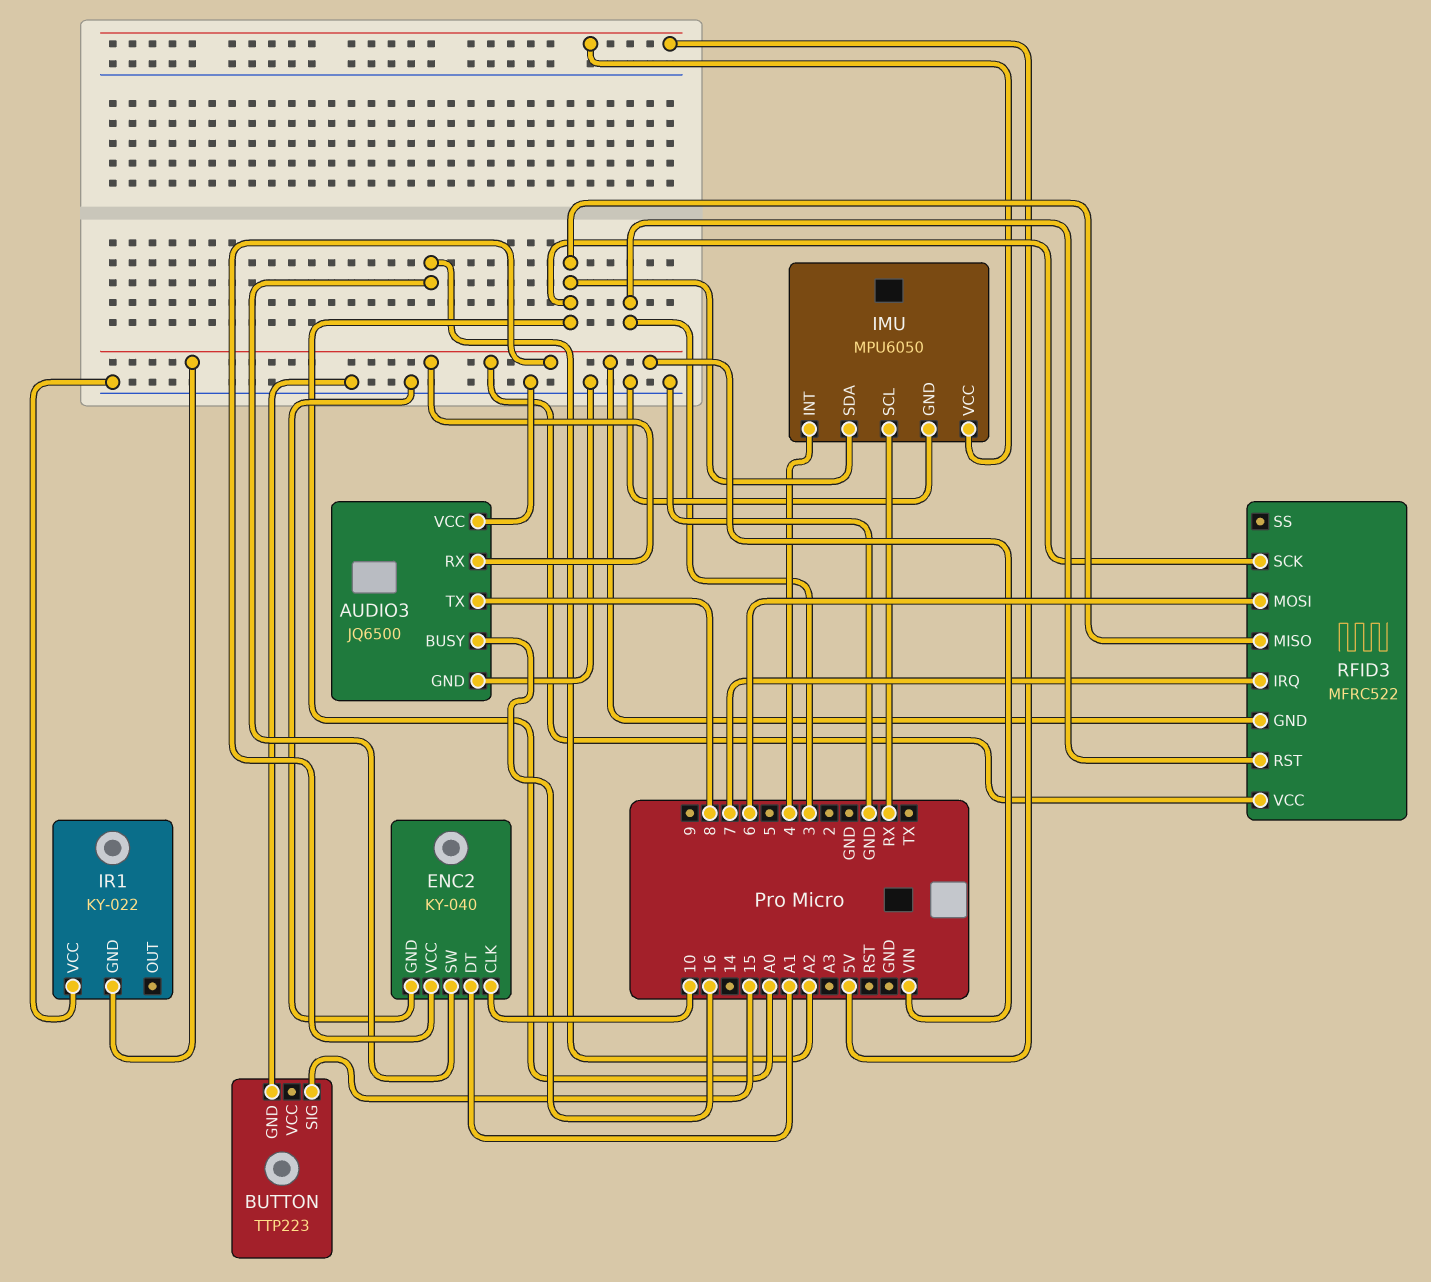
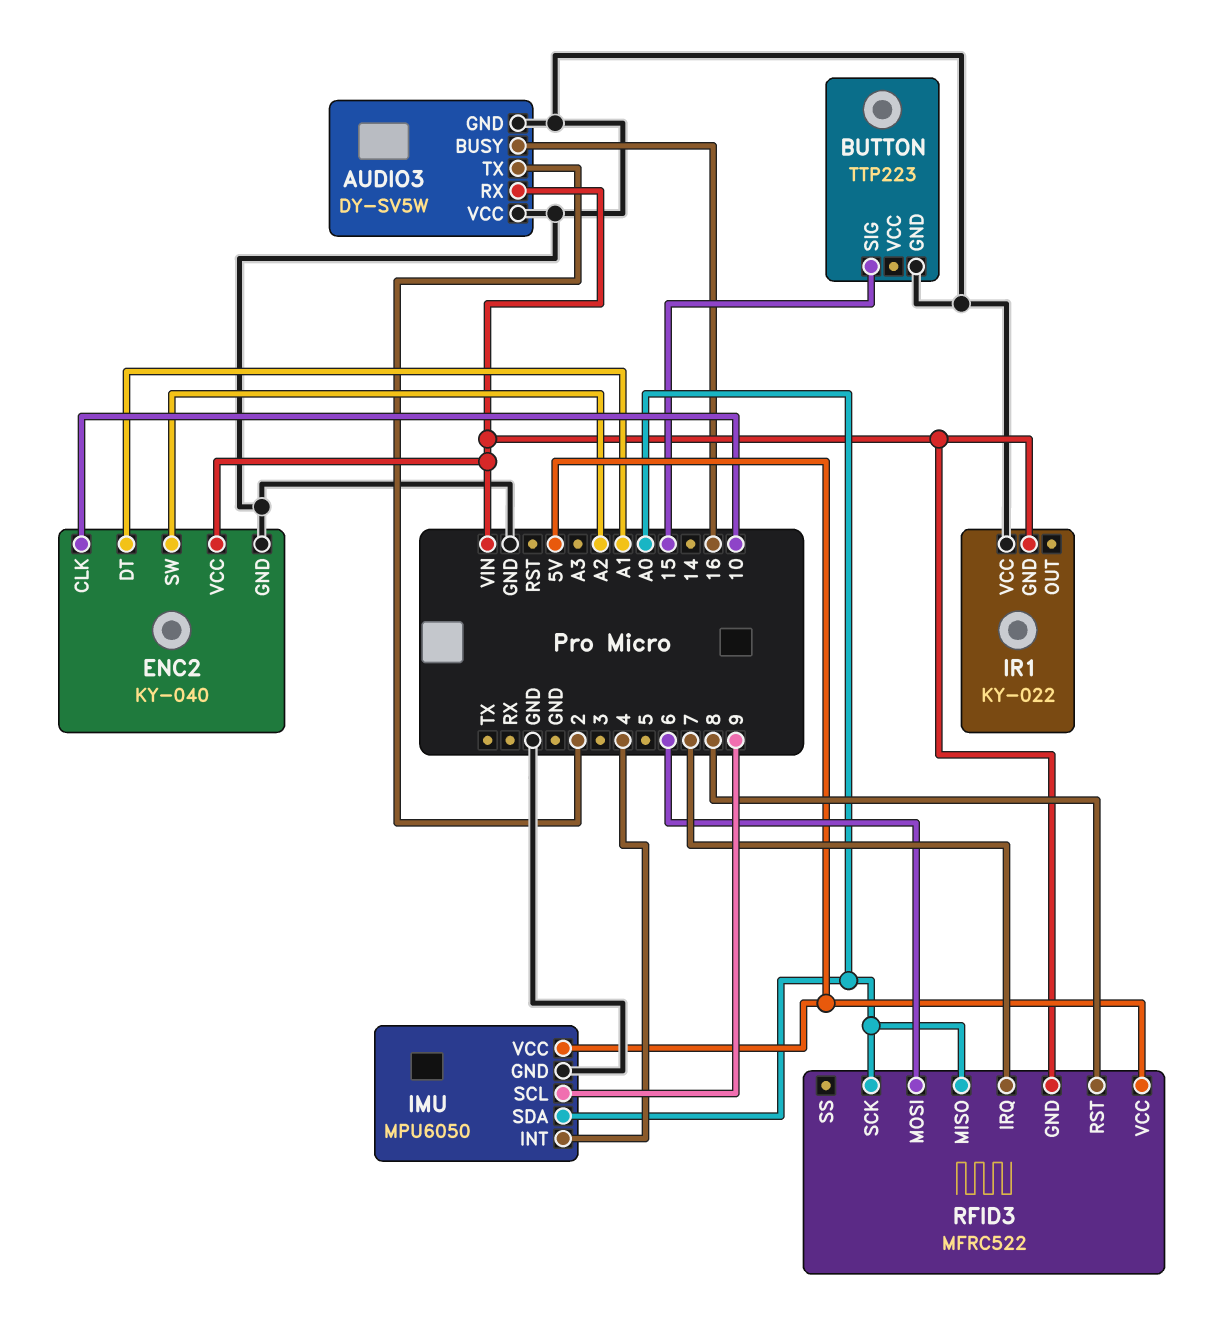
AUDIO3: JQ6500 -> DY-SV5W
AUDIO3 pin TX: 8 -> 2
IMU pin SCL: RX -> 9
RFID3 pin RST: 3 -> 8
RFID3 pin VCC: VIN -> 5V

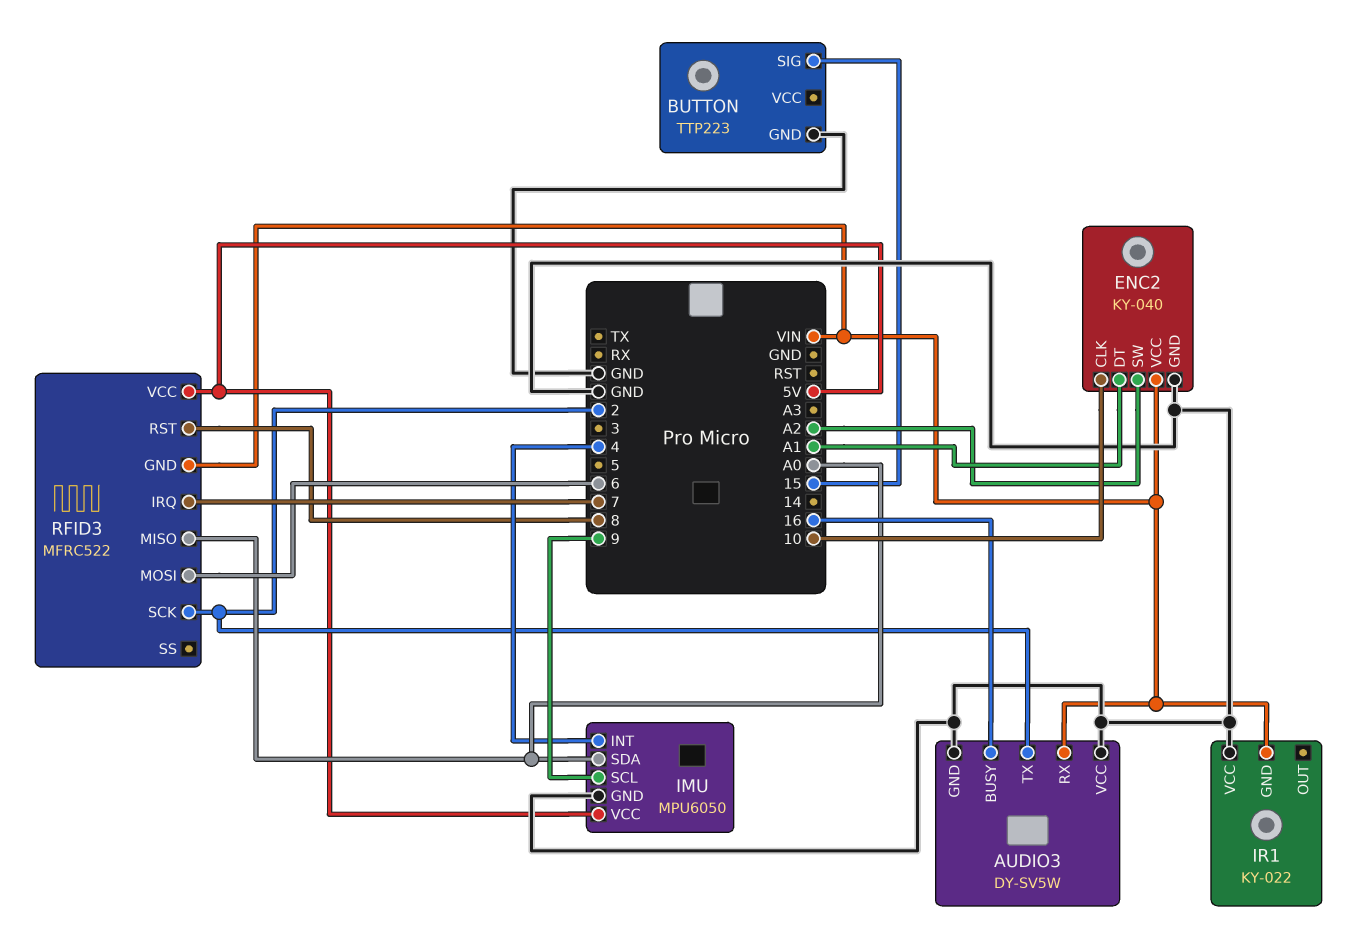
RFID3 pin SCK: A0 -> 2

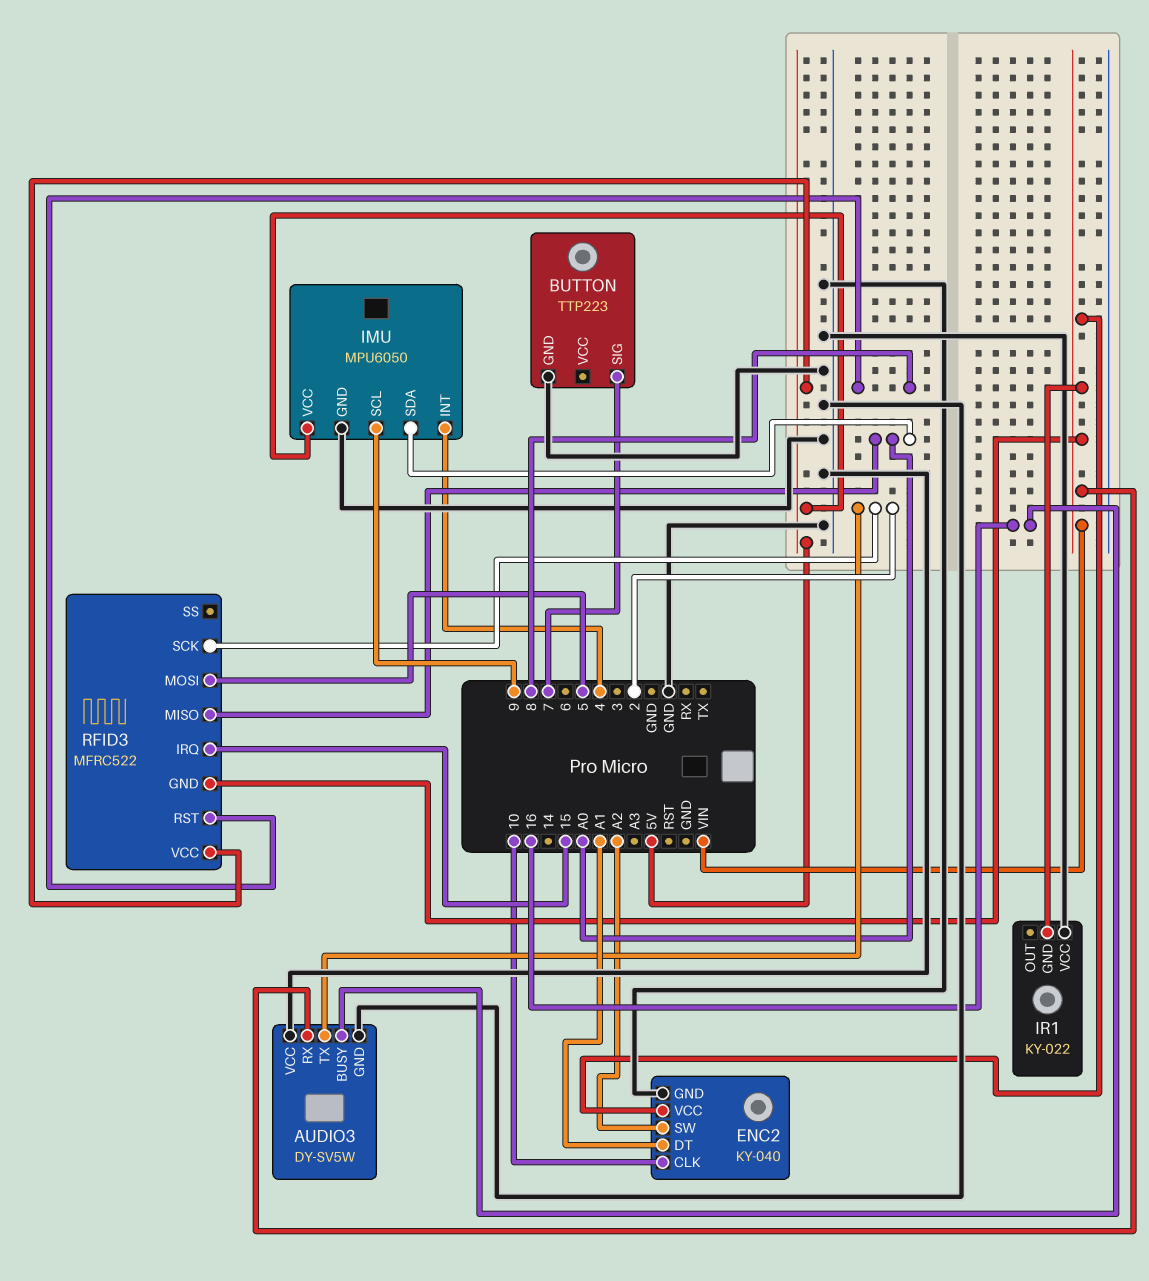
BUTTON pin SIG: 15 -> 7
RFID3 pin IRQ: 7 -> 15
RFID3 pin MOSI: 6 -> 5

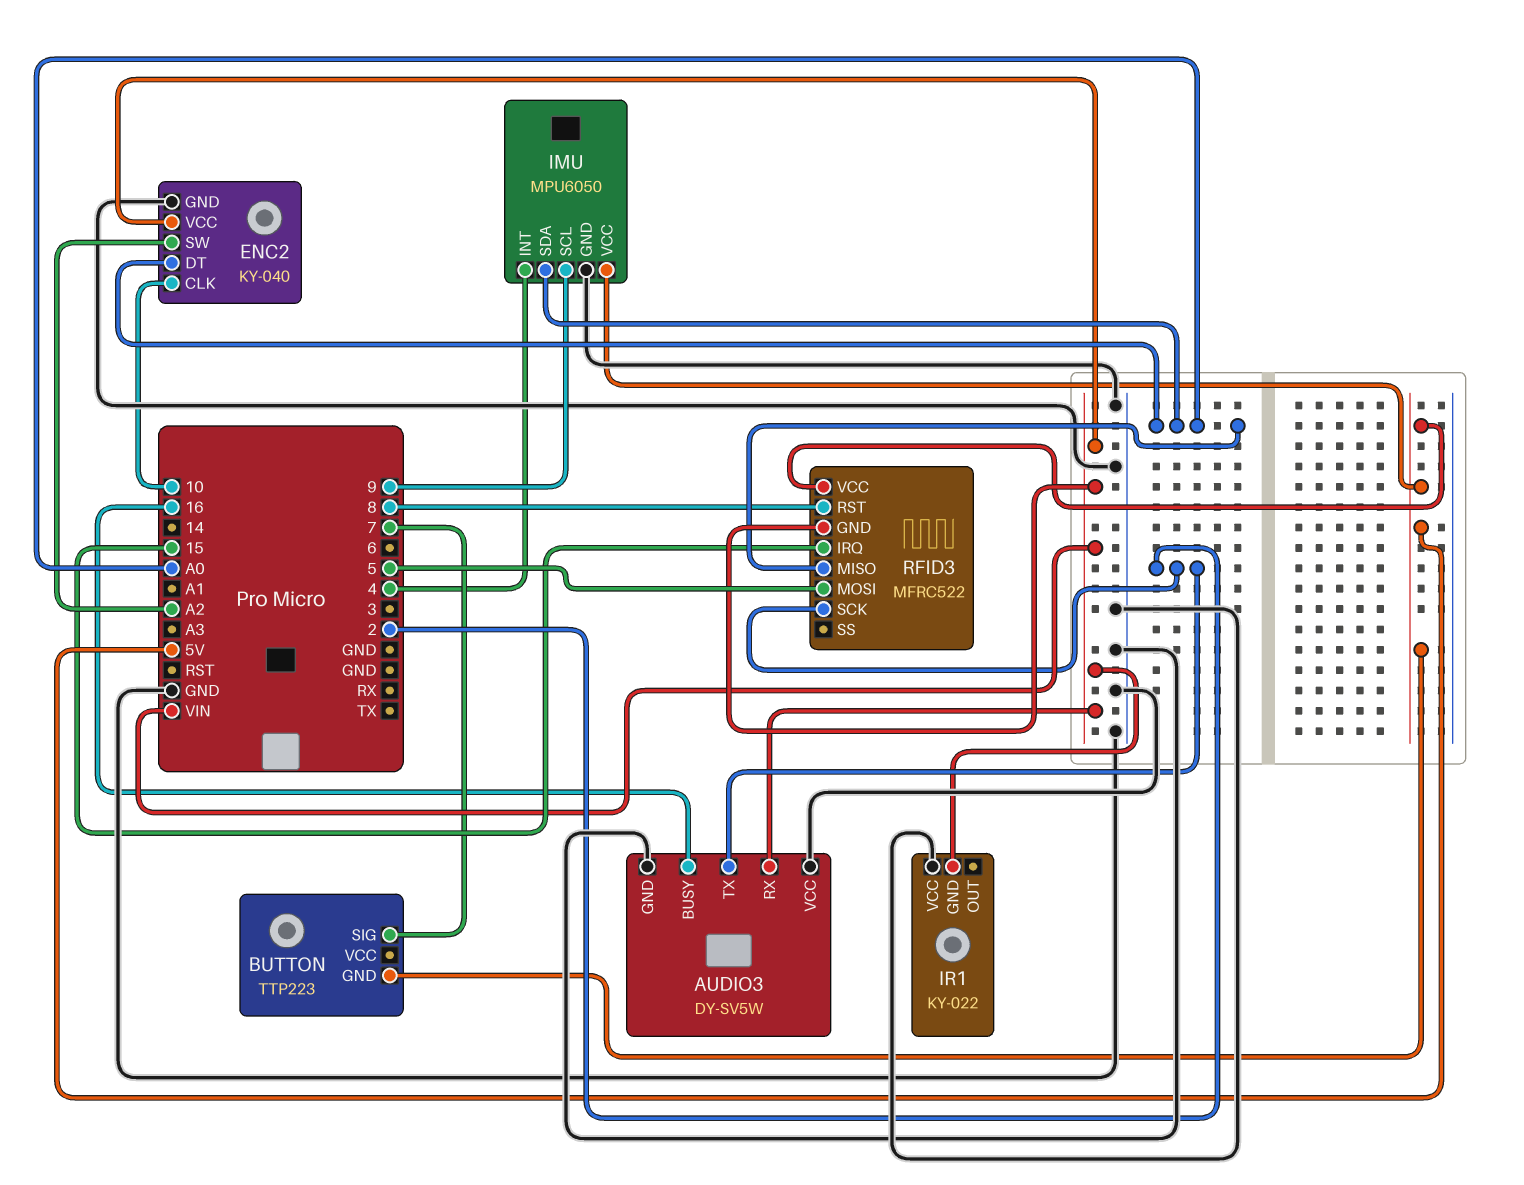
BUTTON pin GND: GND -> 5V
ENC2 pin DT: A1 -> A0

